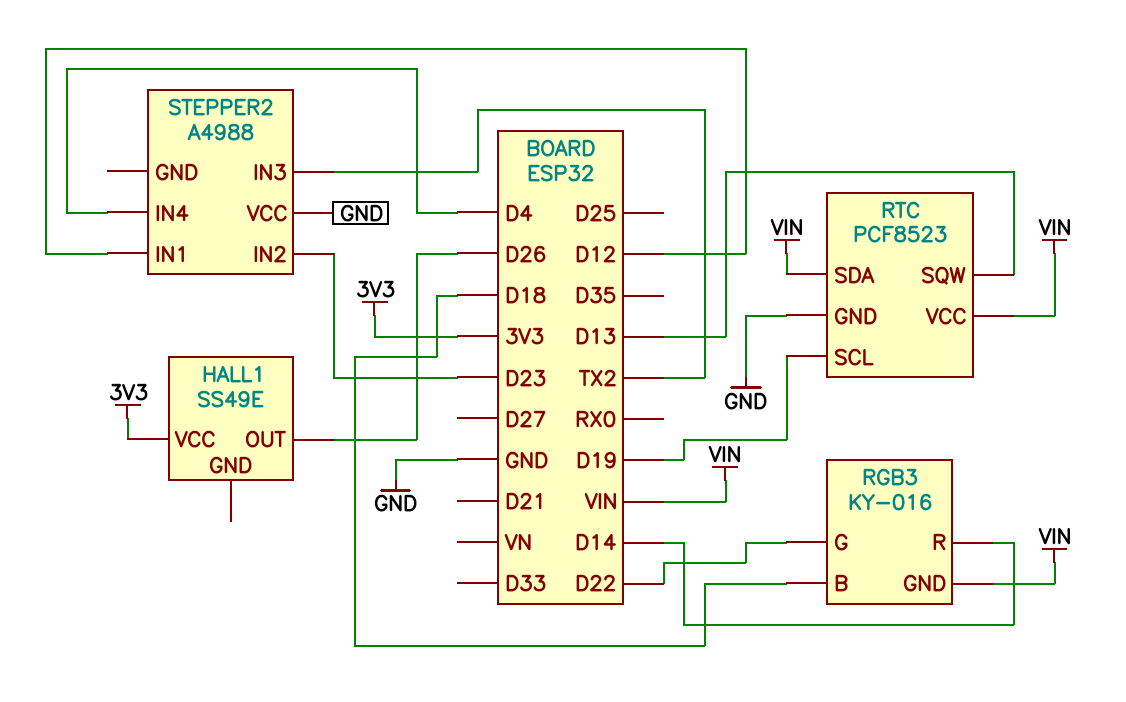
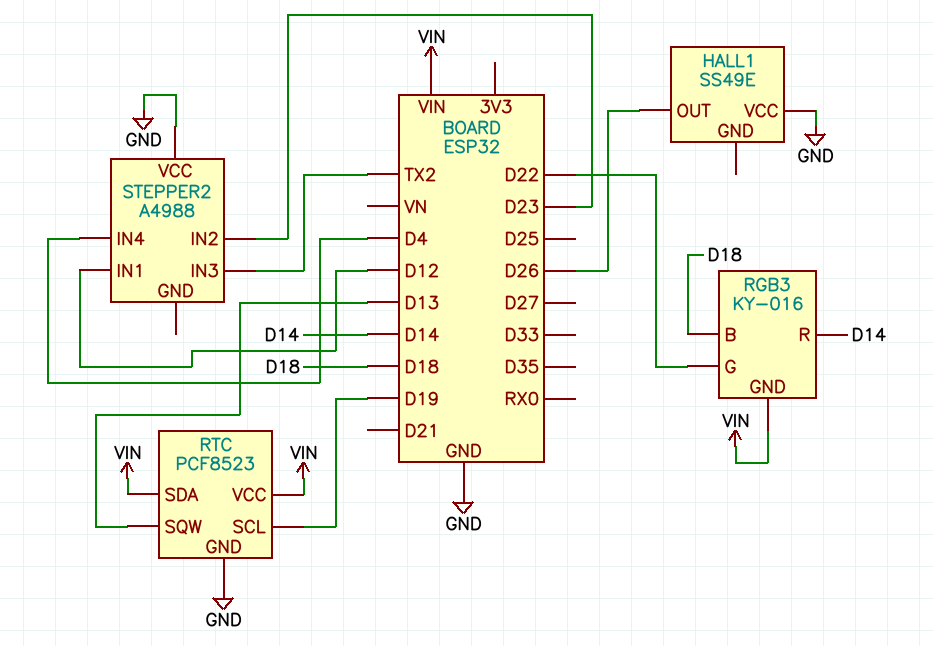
HALL1 pin VCC: 3V3 -> GND

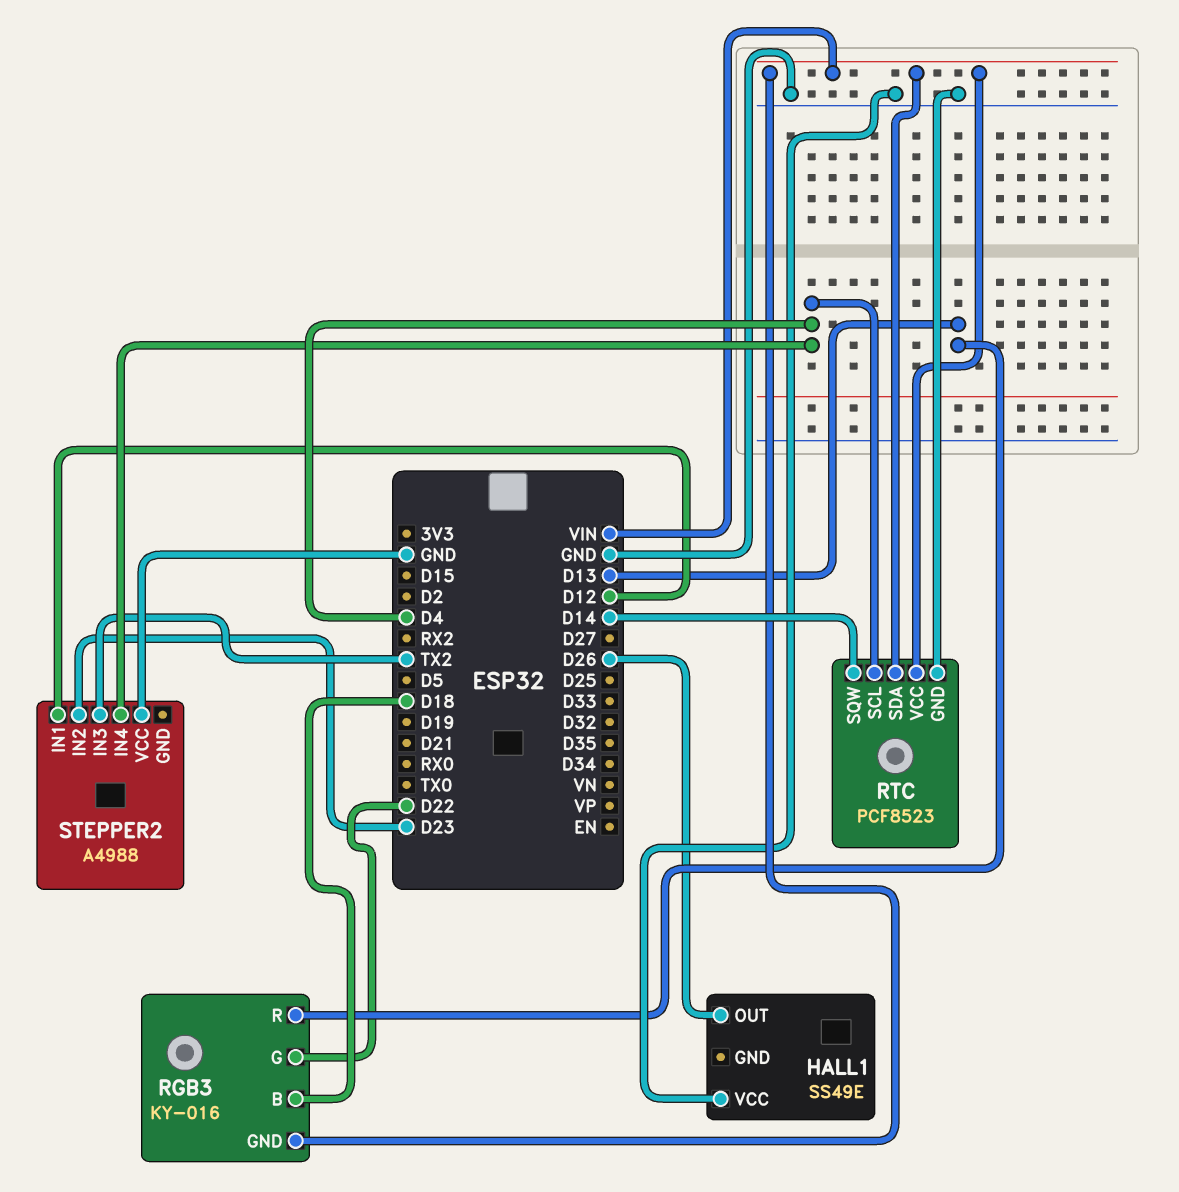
RGB3 pin R: D14 -> D13
RTC pin SCL: D19 -> D4
RTC pin SQW: D13 -> D14

